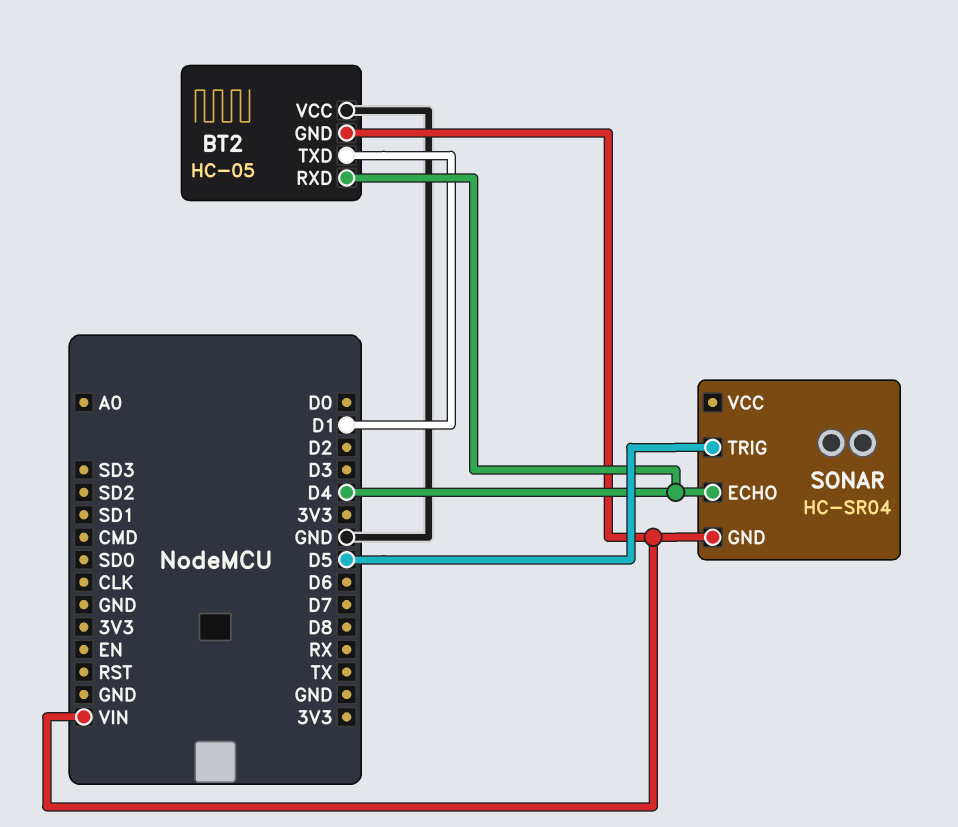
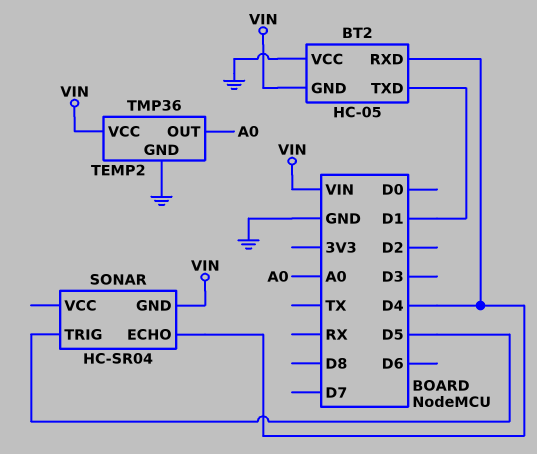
TEMP2: none -> TMP36
TEMP2 pin GND: none -> GND
TEMP2 pin OUT: none -> A0
TEMP2 pin VCC: none -> VIN

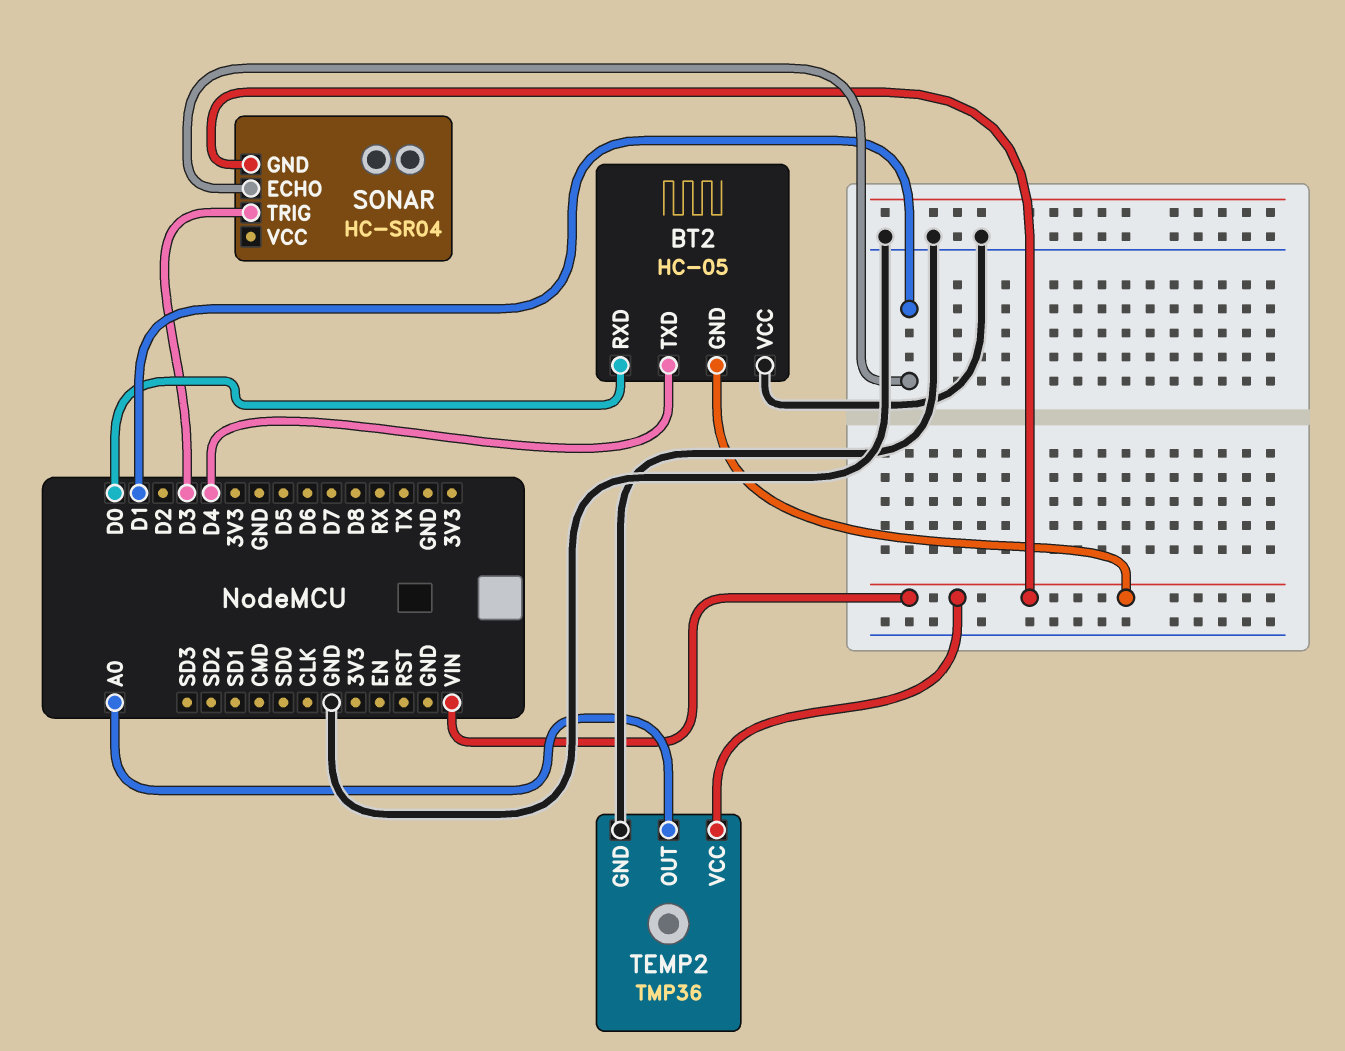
BT2 pin RXD: D4 -> D0
BT2 pin TXD: D1 -> D4
SONAR pin ECHO: D4 -> D1
SONAR pin TRIG: D5 -> D3

